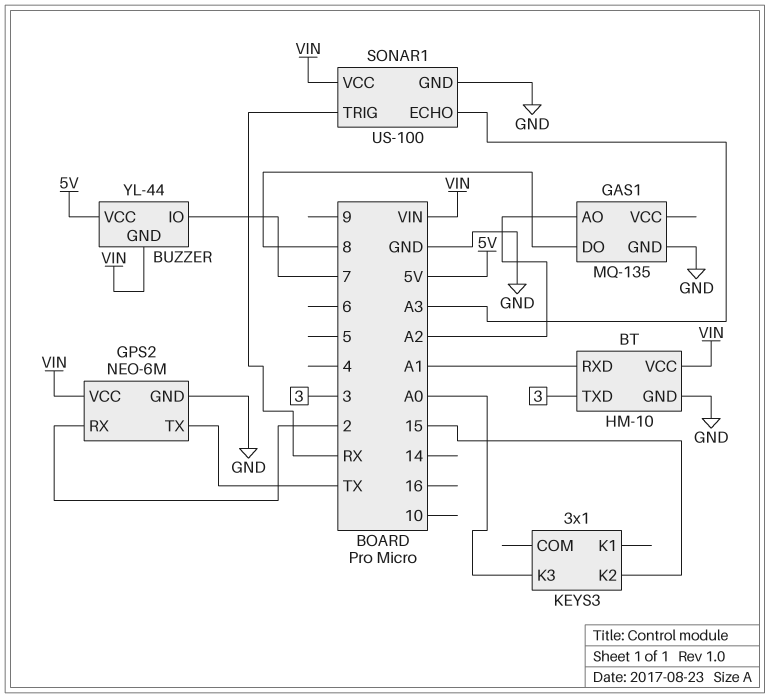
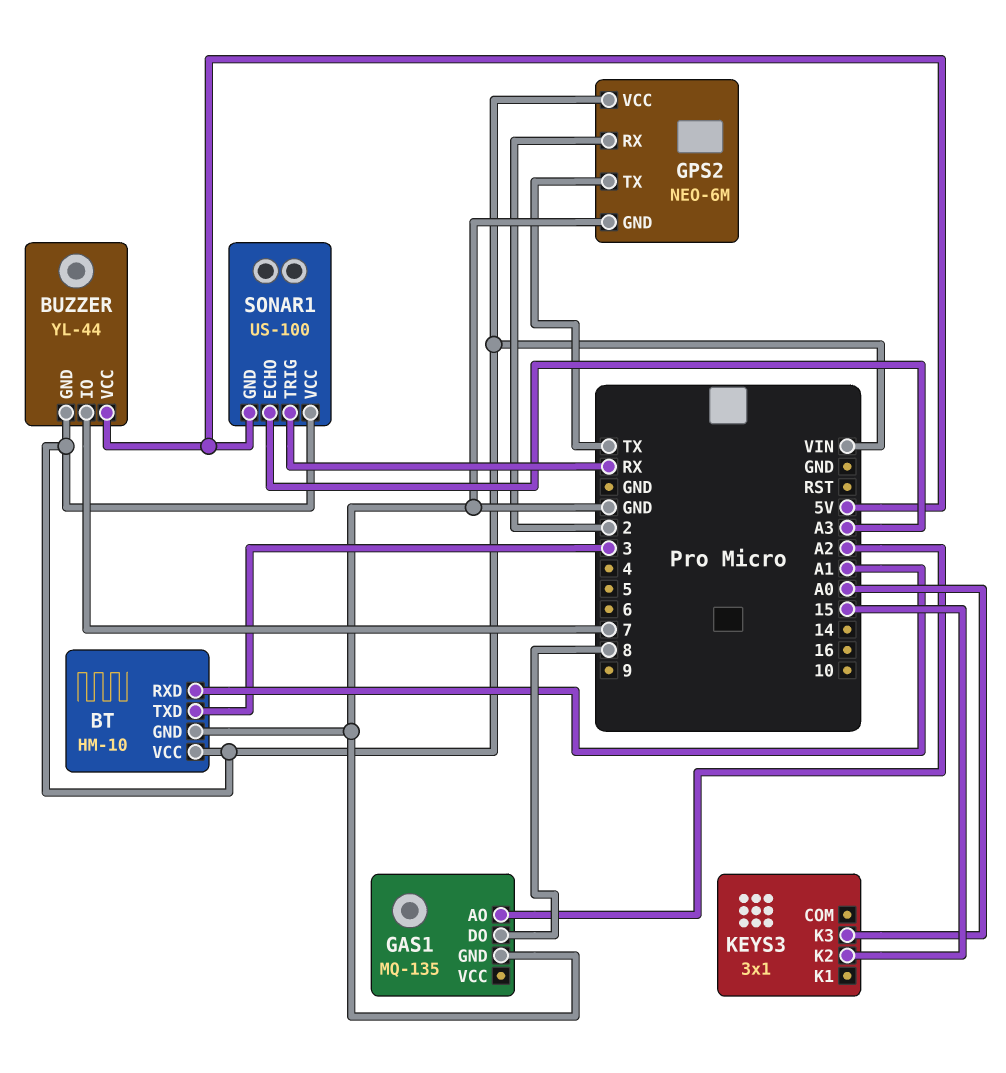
SONAR1 pin GND: GND -> 5V

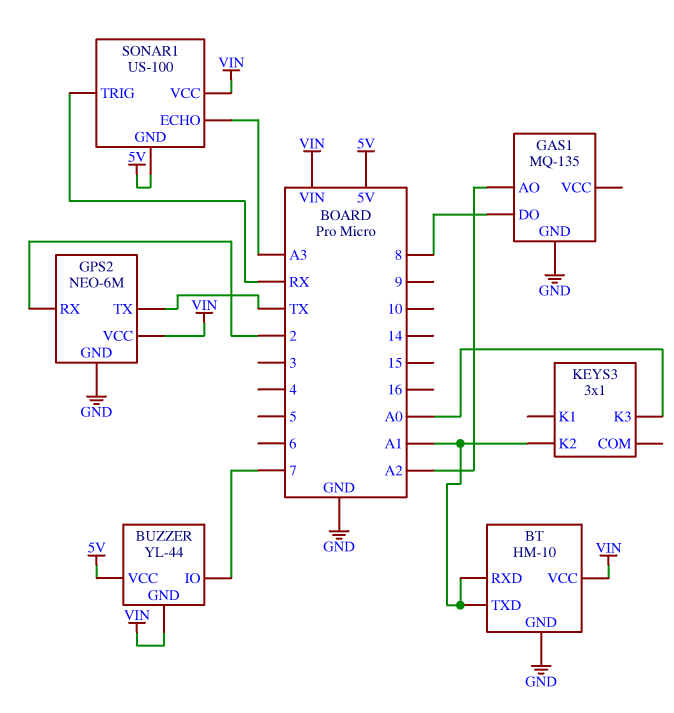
BT pin TXD: 3 -> A1
KEYS3 pin K2: 15 -> A1

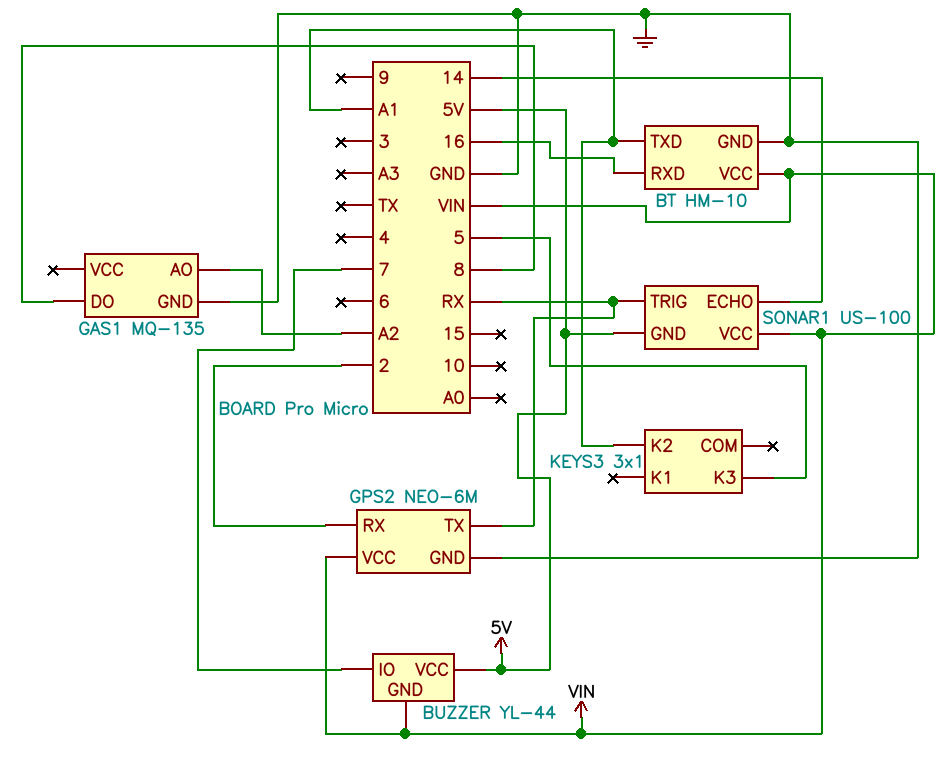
BT pin RXD: A1 -> 16
GPS2 pin TX: TX -> RX
KEYS3 pin K3: A0 -> 5
SONAR1 pin ECHO: A3 -> 14

